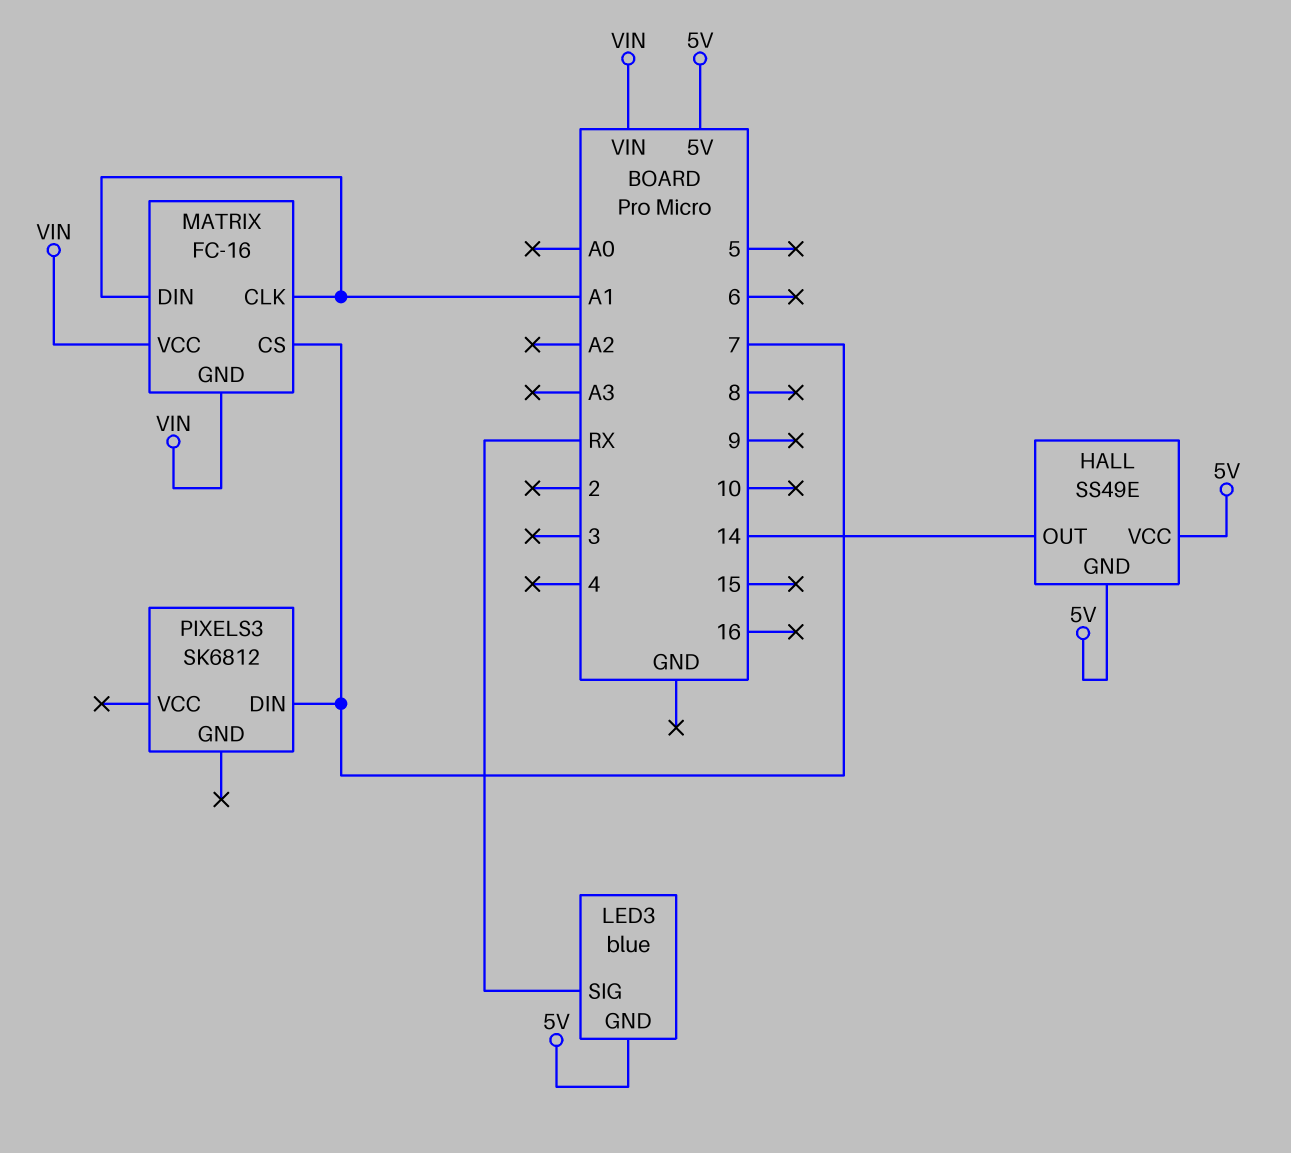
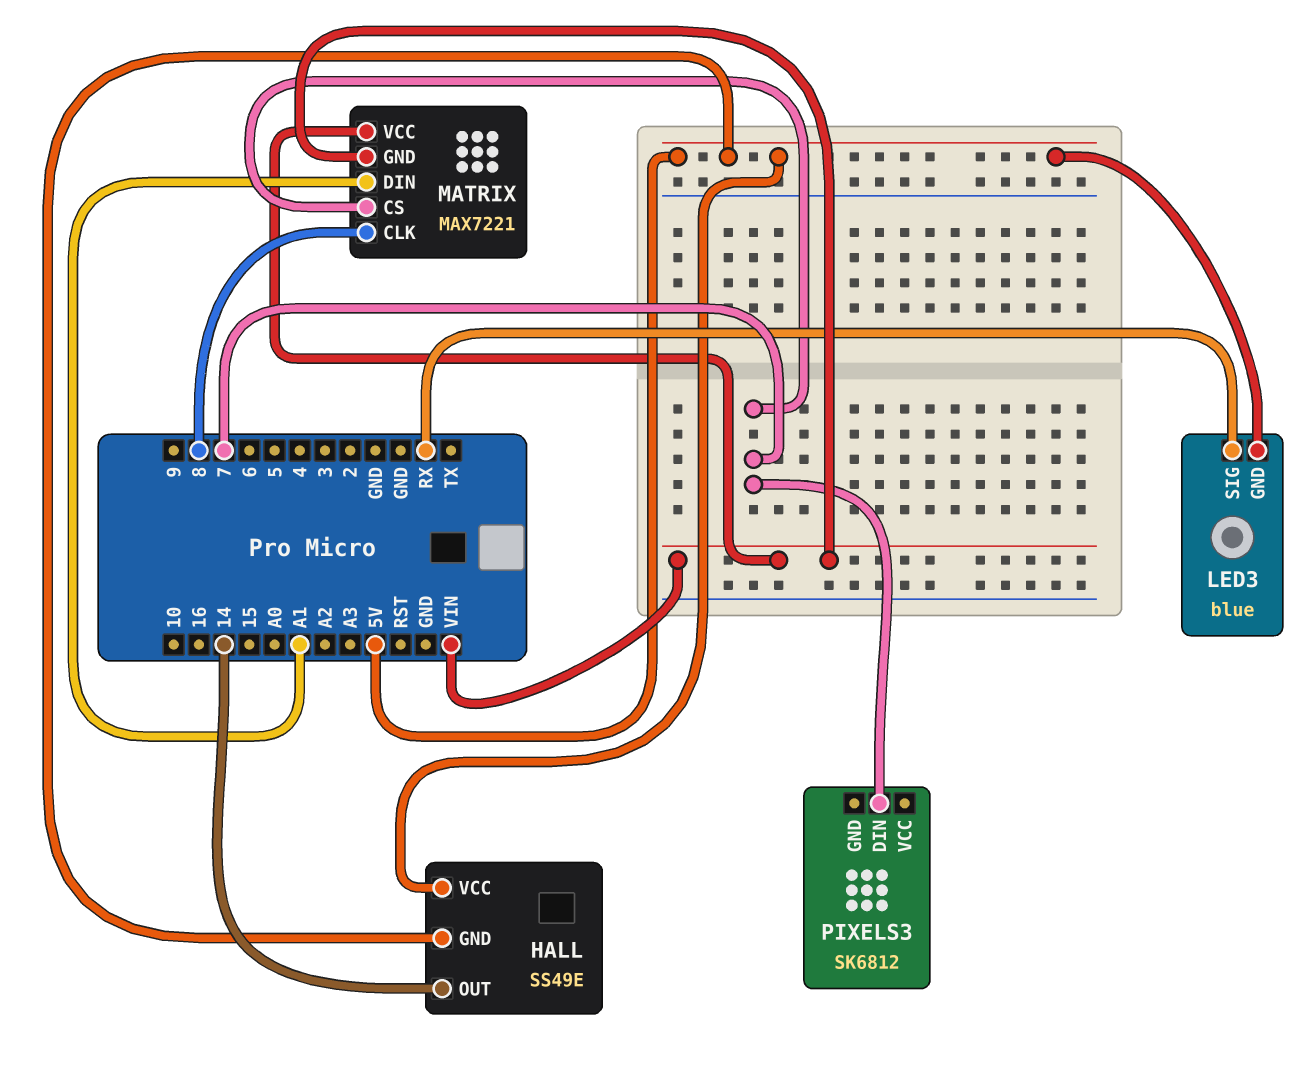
MATRIX: FC-16 -> MAX7221
MATRIX pin CLK: A1 -> 8

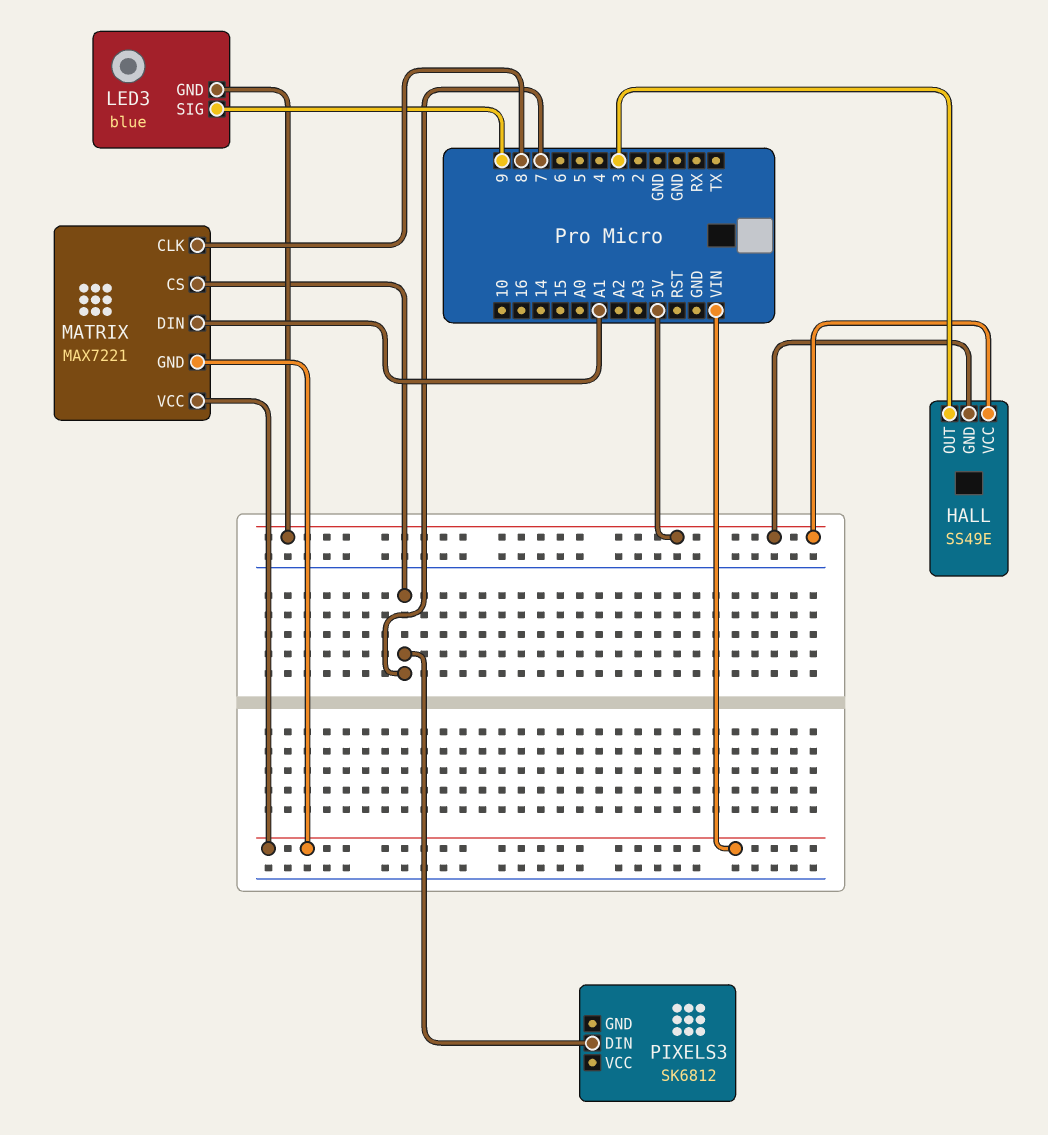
HALL pin OUT: 14 -> 3
LED3 pin SIG: RX -> 9

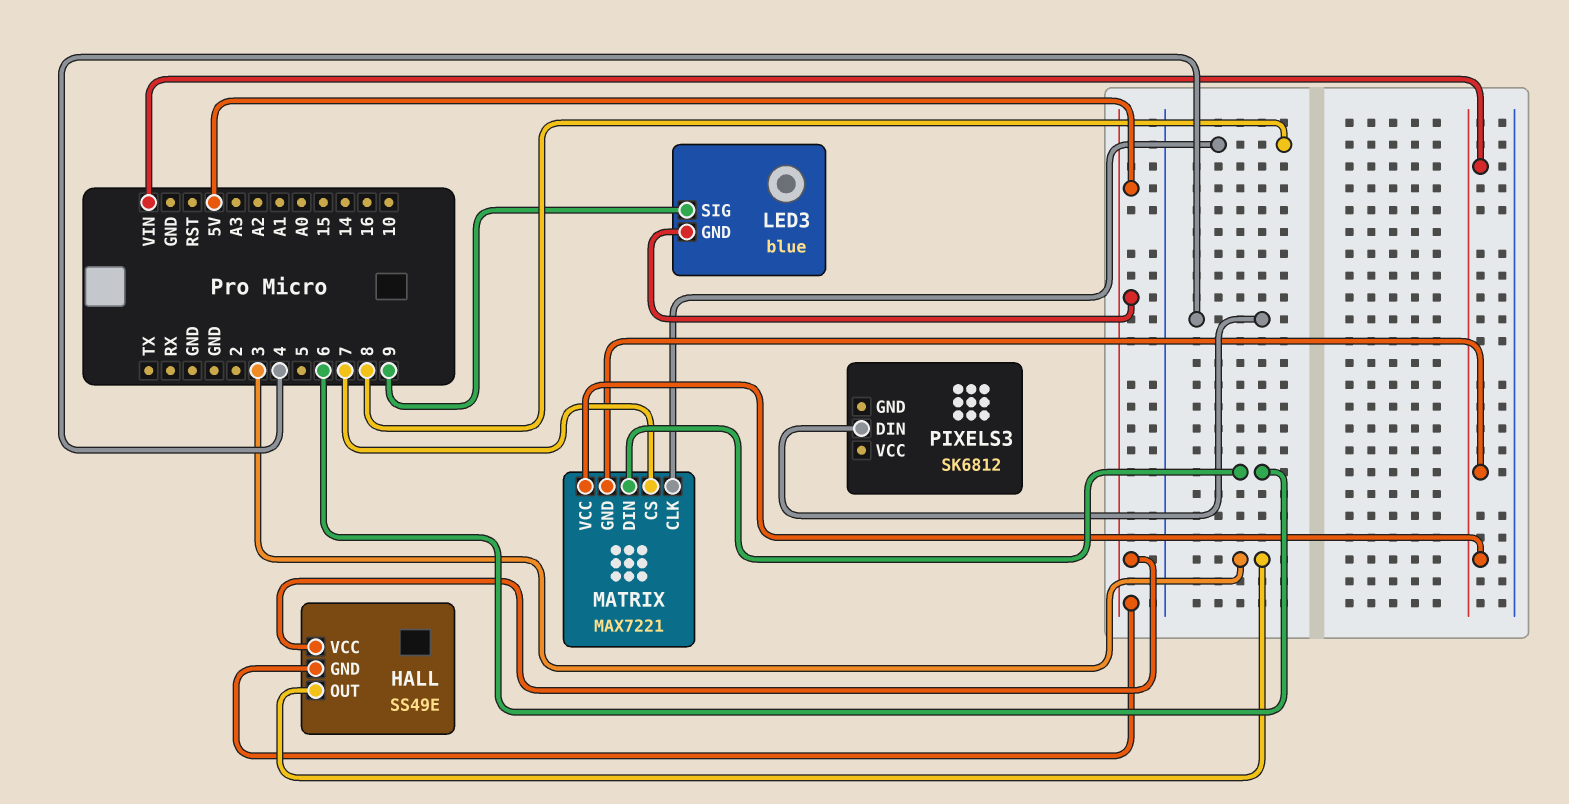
MATRIX pin DIN: A1 -> 6
PIXELS3 pin DIN: 7 -> 4

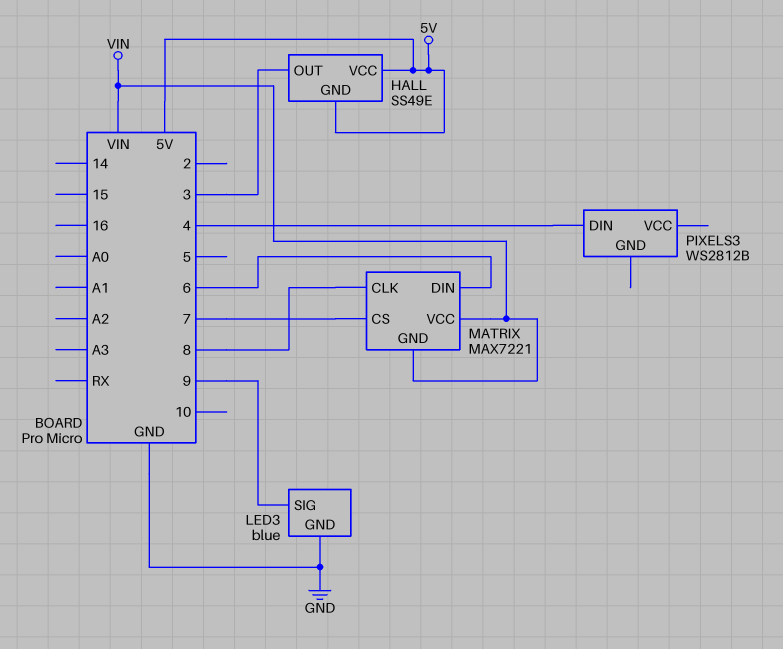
LED3 pin GND: 5V -> GND
PIXELS3: SK6812 -> WS2812B

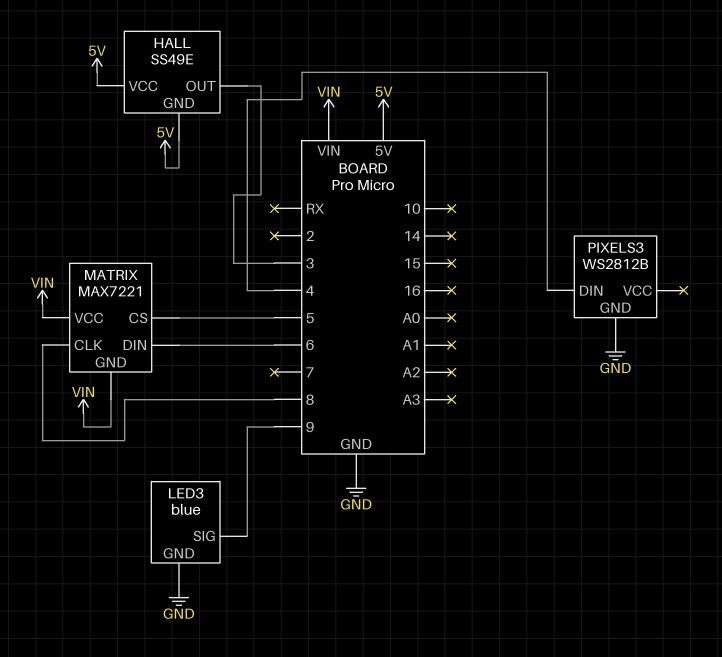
MATRIX pin CS: 7 -> 5
PIXELS3 pin GND: none -> GND

